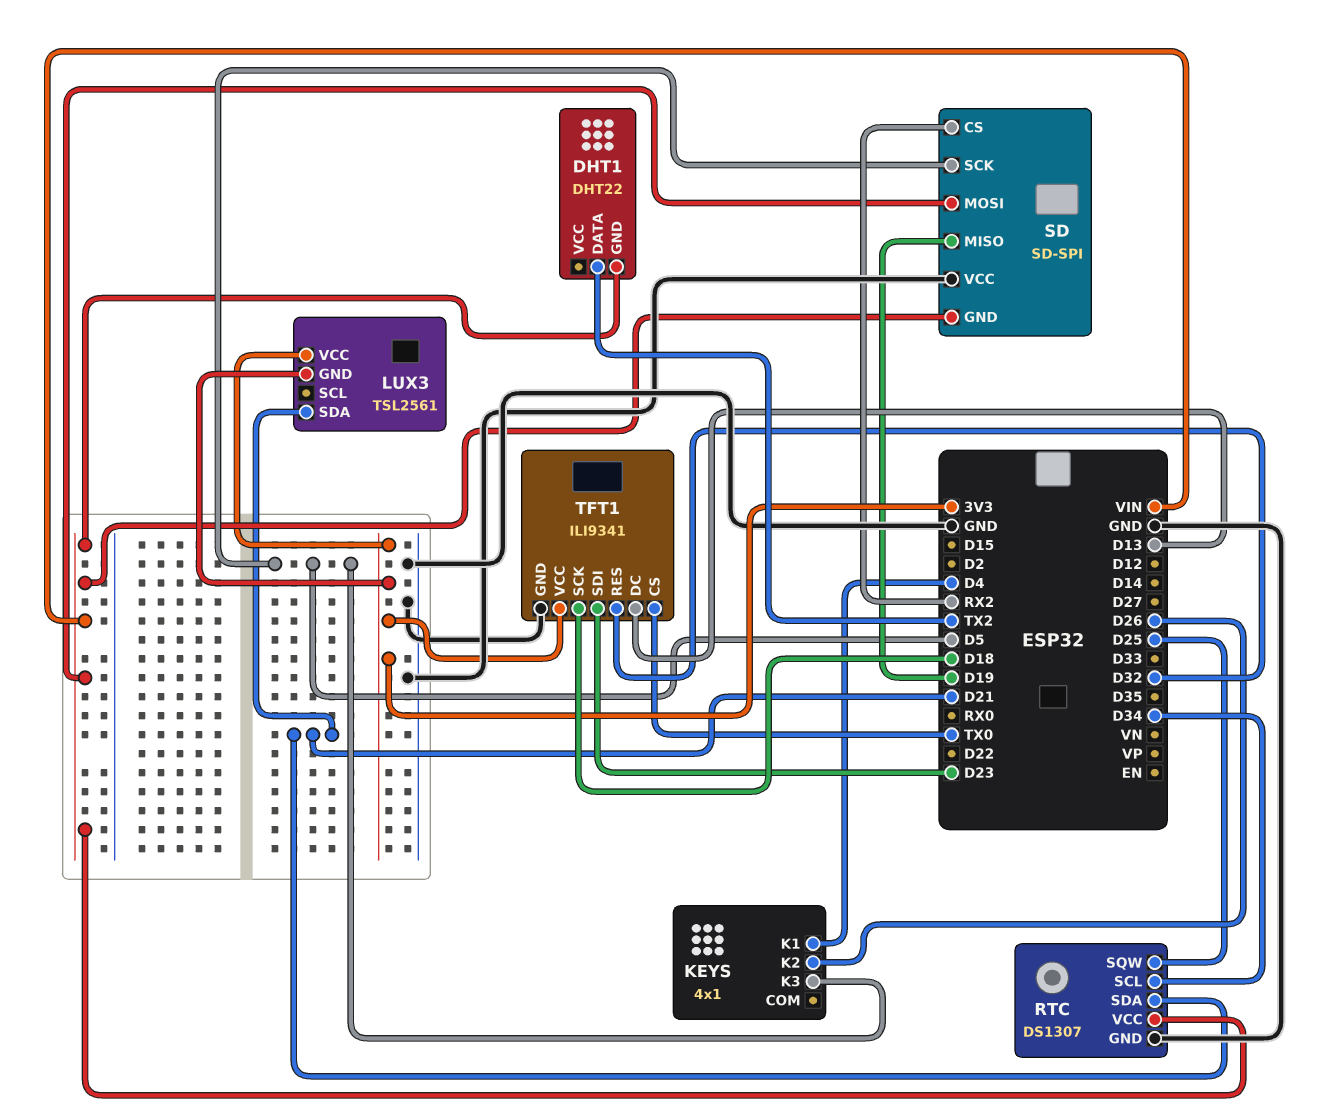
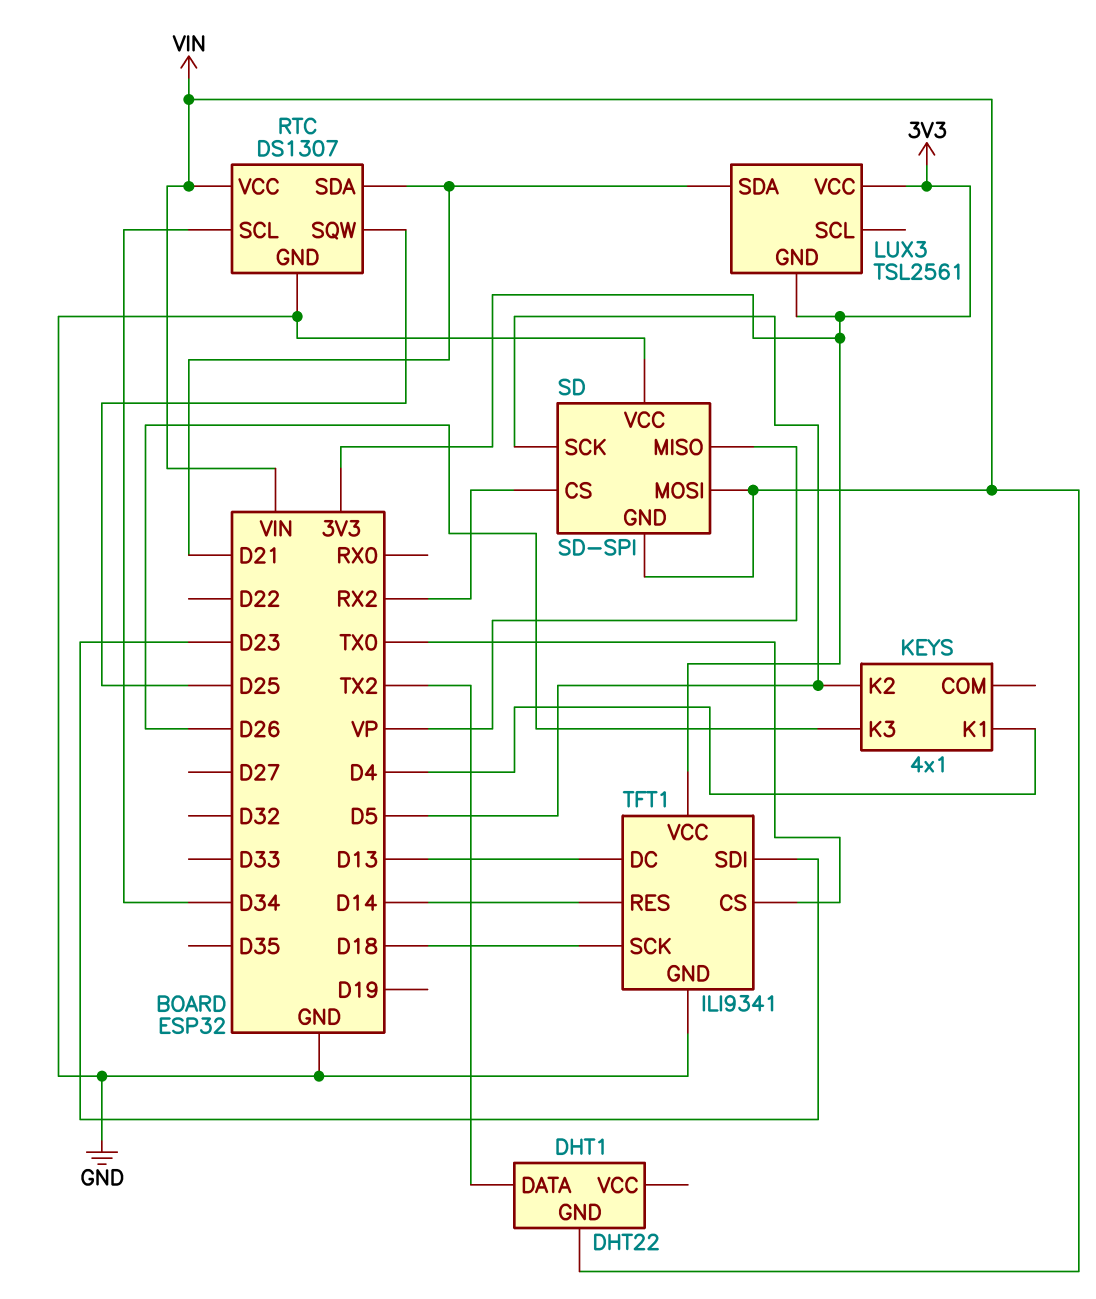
KEYS pin K2: D26 -> D5
KEYS pin K3: D5 -> D26
SD pin MISO: D19 -> VP
TFT1 pin RES: D32 -> D14

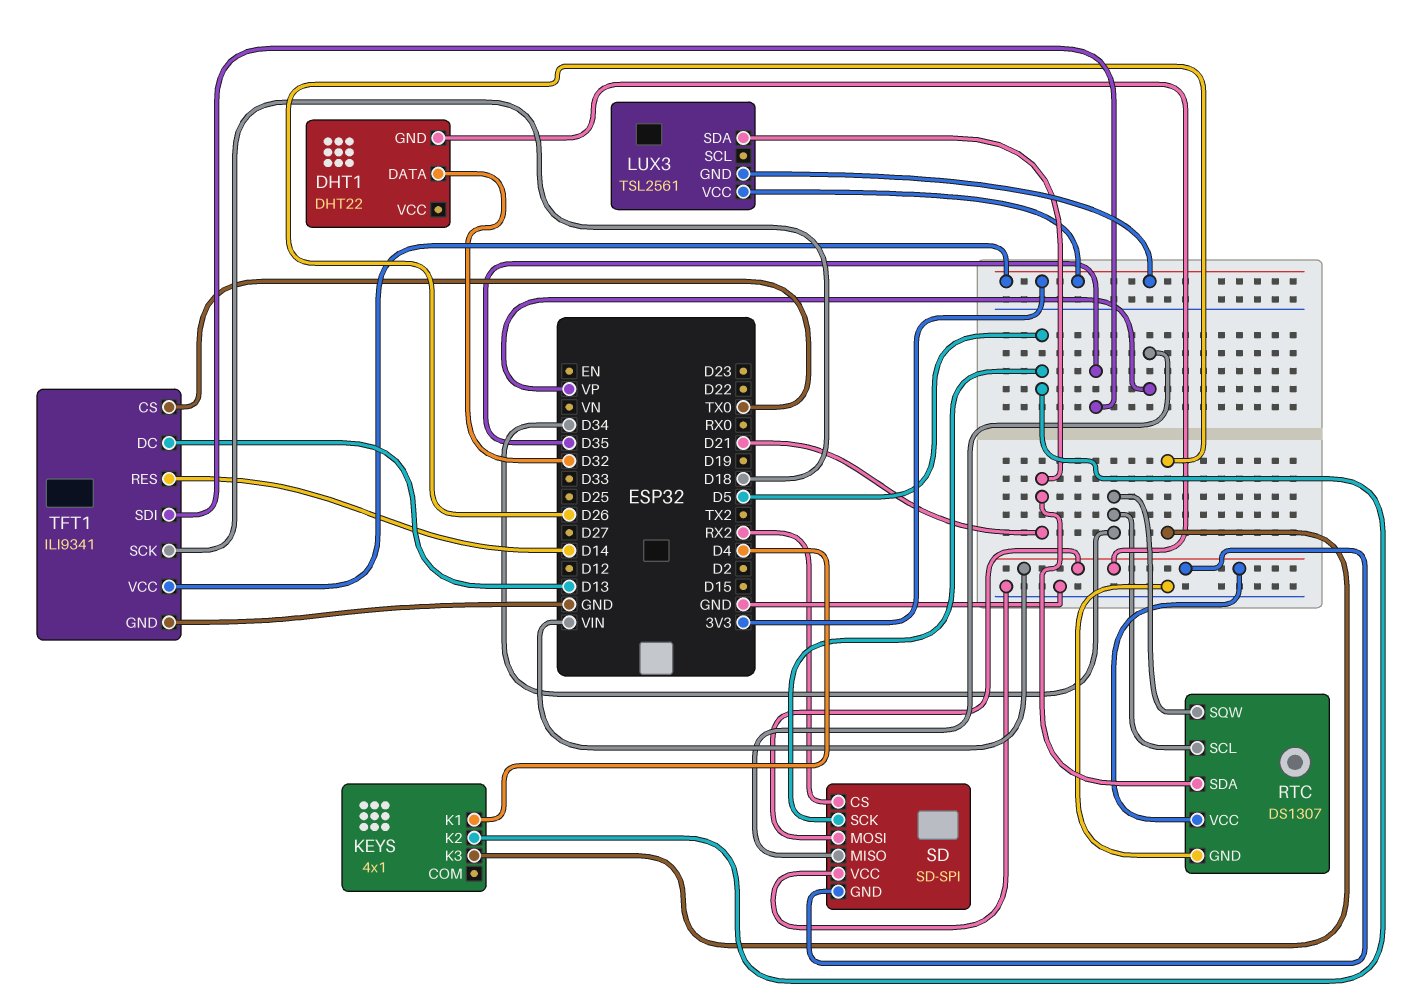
DHT1 pin DATA: TX2 -> D32
RTC pin SQW: D25 -> D34
TFT1 pin SDI: D23 -> D35

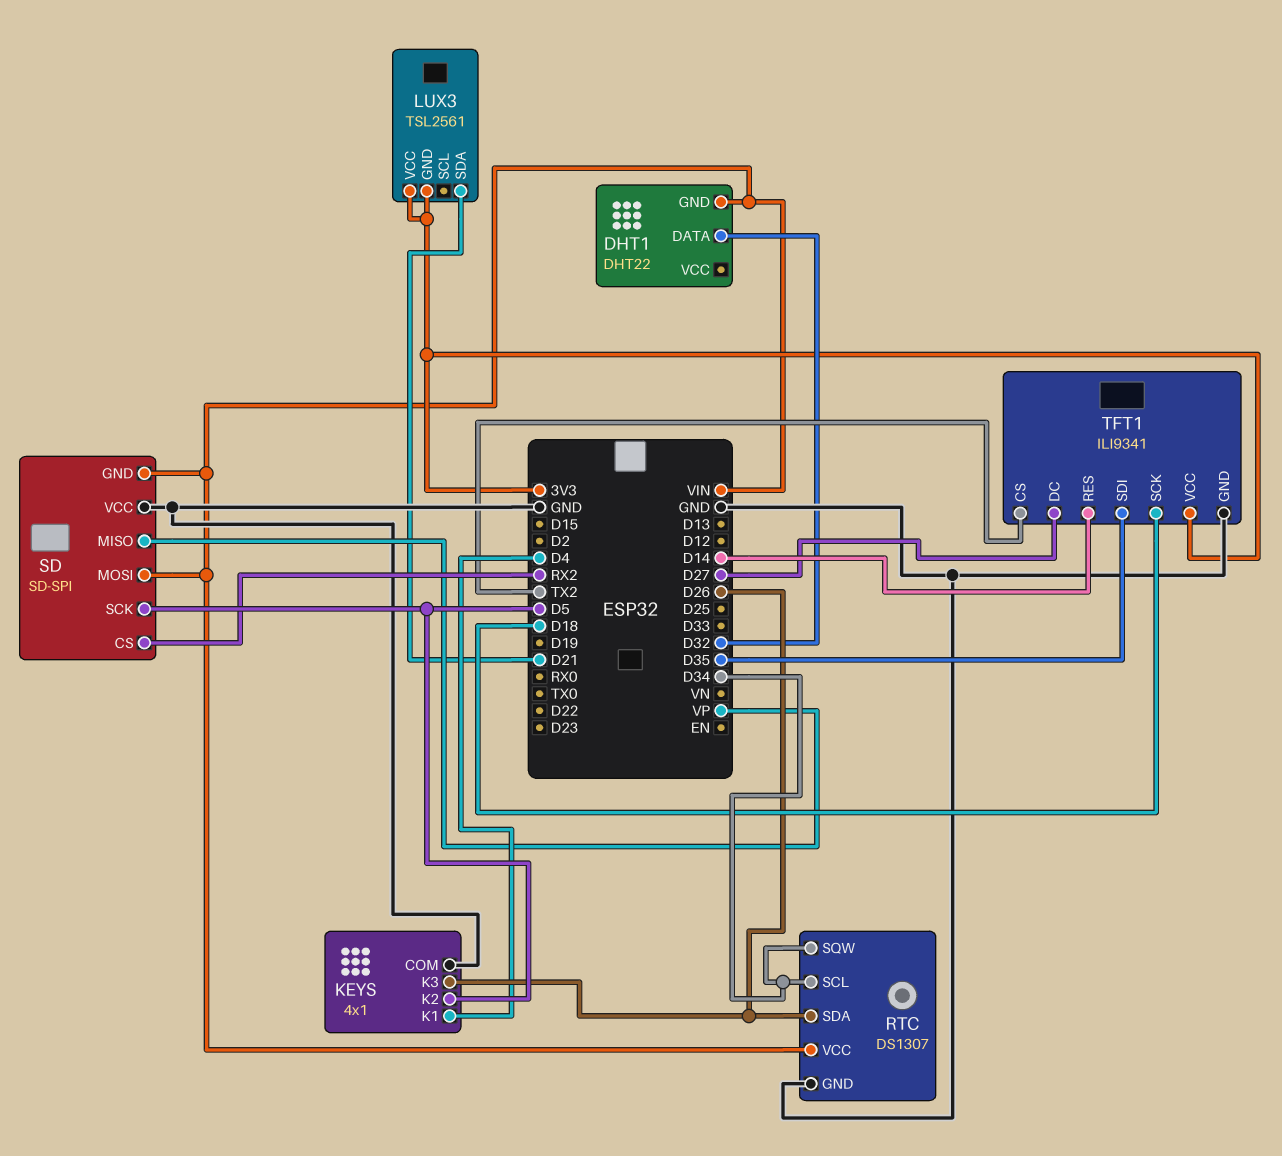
KEYS pin COM: none -> GND
RTC pin SDA: D21 -> D26
TFT1 pin CS: TX0 -> TX2
TFT1 pin DC: D13 -> D27

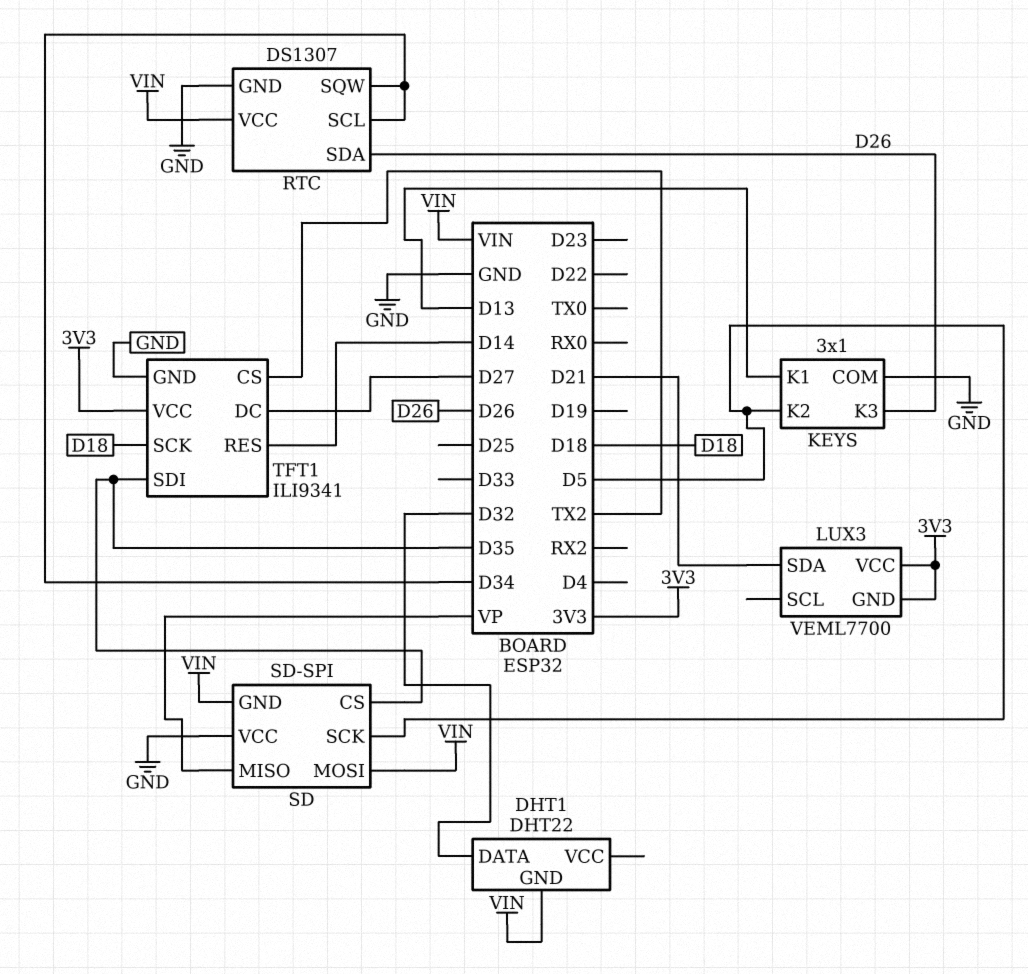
KEYS: 4x1 -> 3x1
KEYS pin K1: D4 -> D13
LUX3: TSL2561 -> VEML7700
SD pin CS: RX2 -> D35

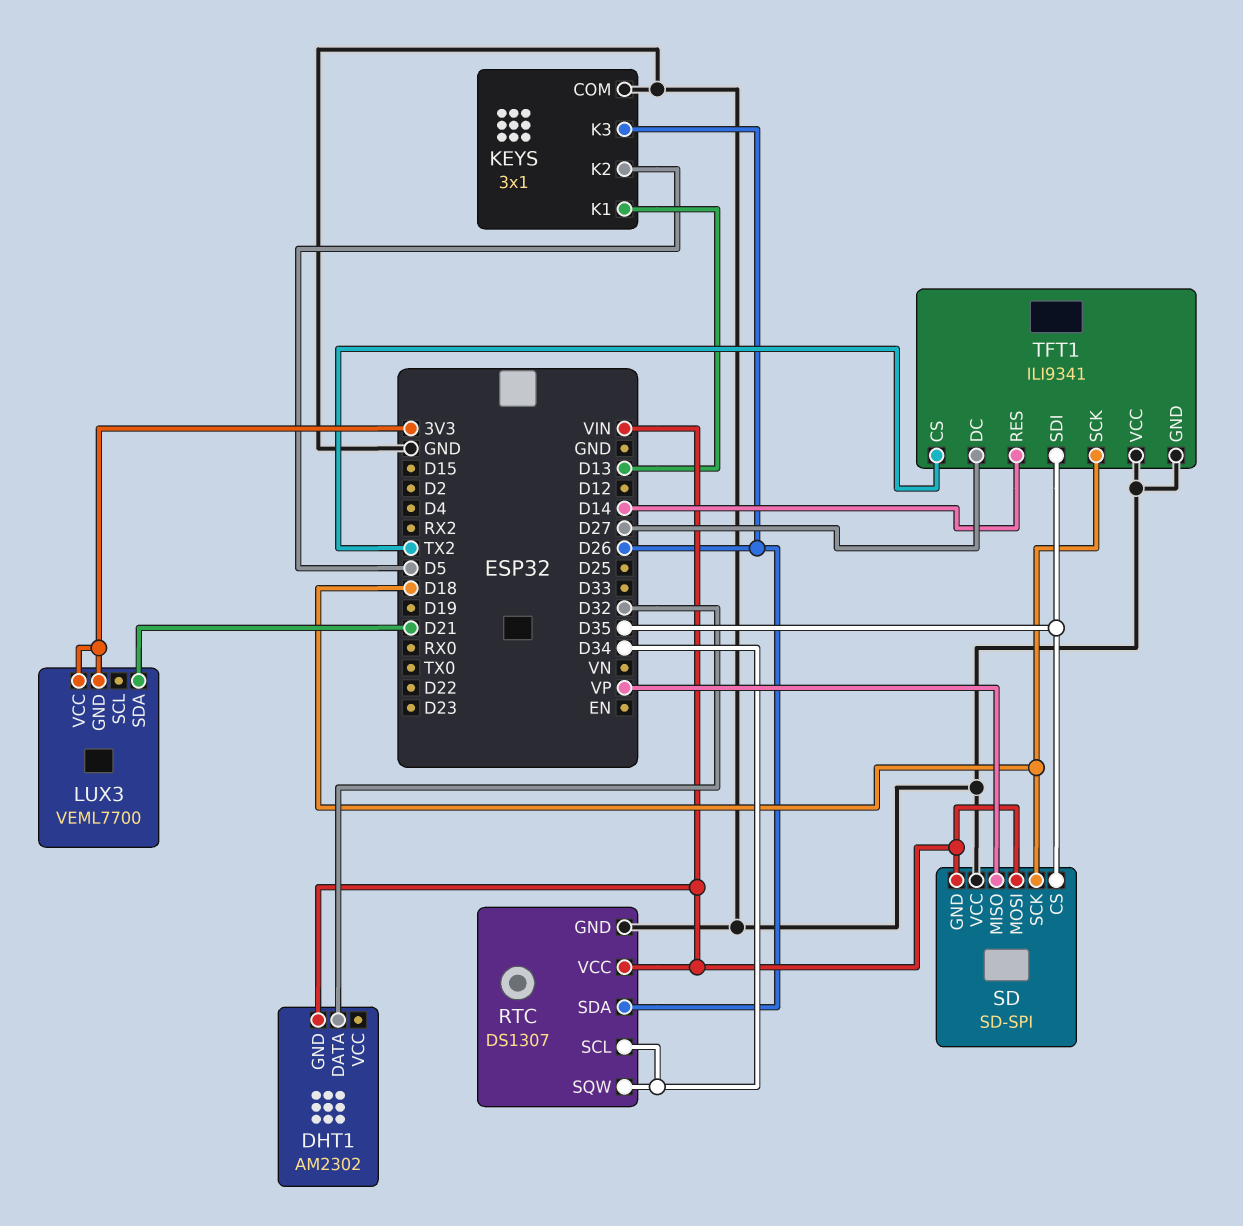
DHT1: DHT22 -> AM2302
SD pin SCK: D5 -> D18
TFT1 pin VCC: 3V3 -> GND

